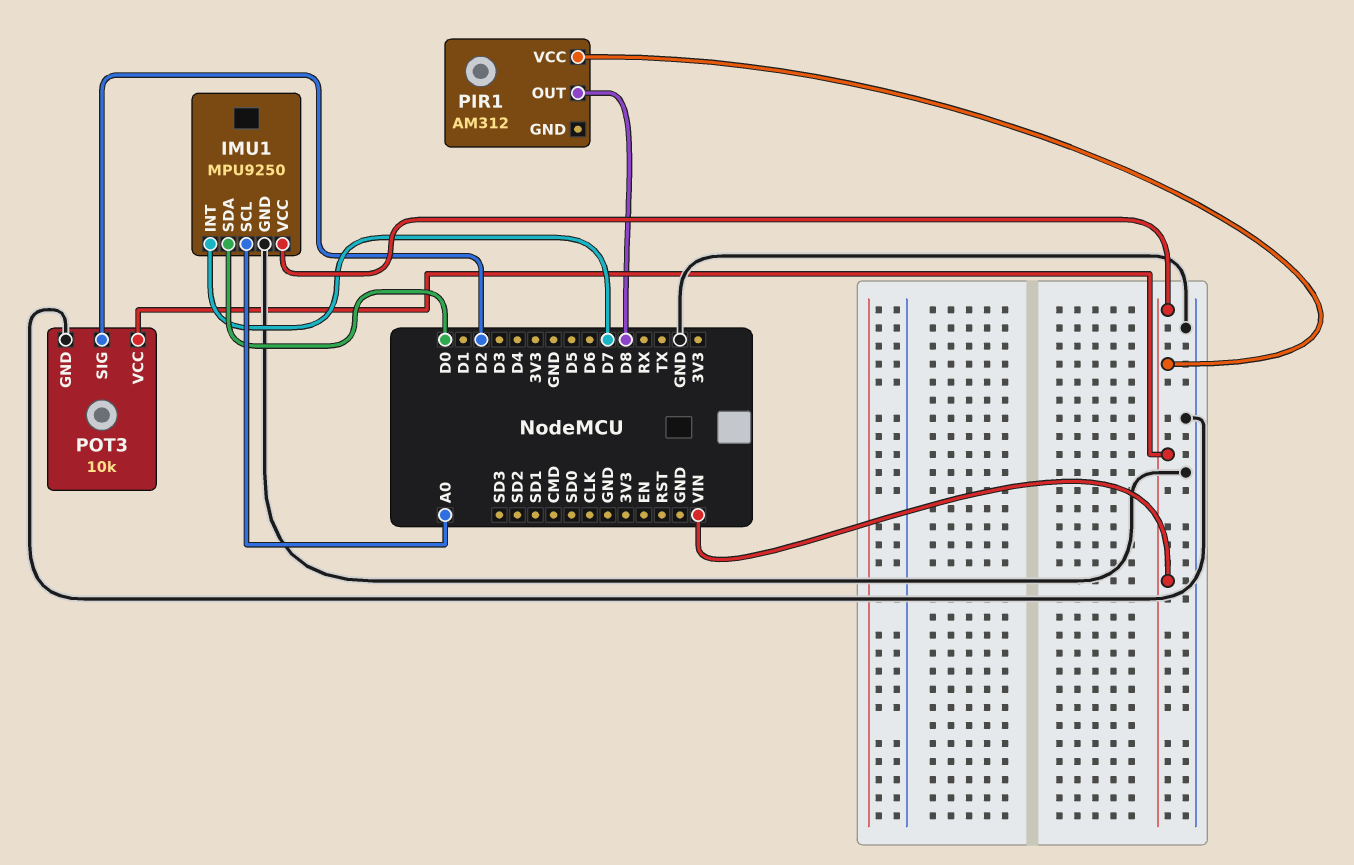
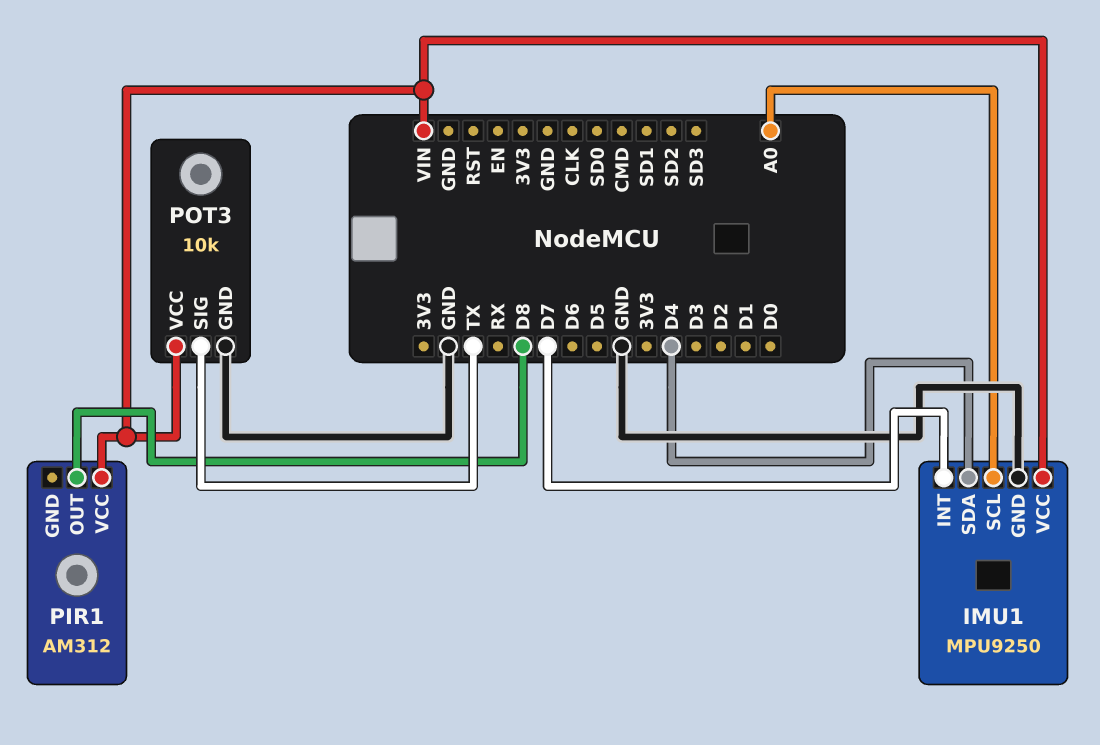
IMU1 pin SDA: D0 -> D4
POT3 pin SIG: D2 -> TX

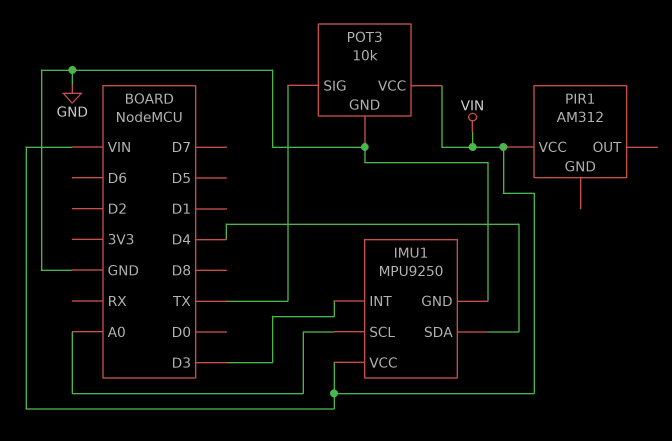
IMU1 pin INT: D7 -> D3
PIR1 pin OUT: D8 -> none

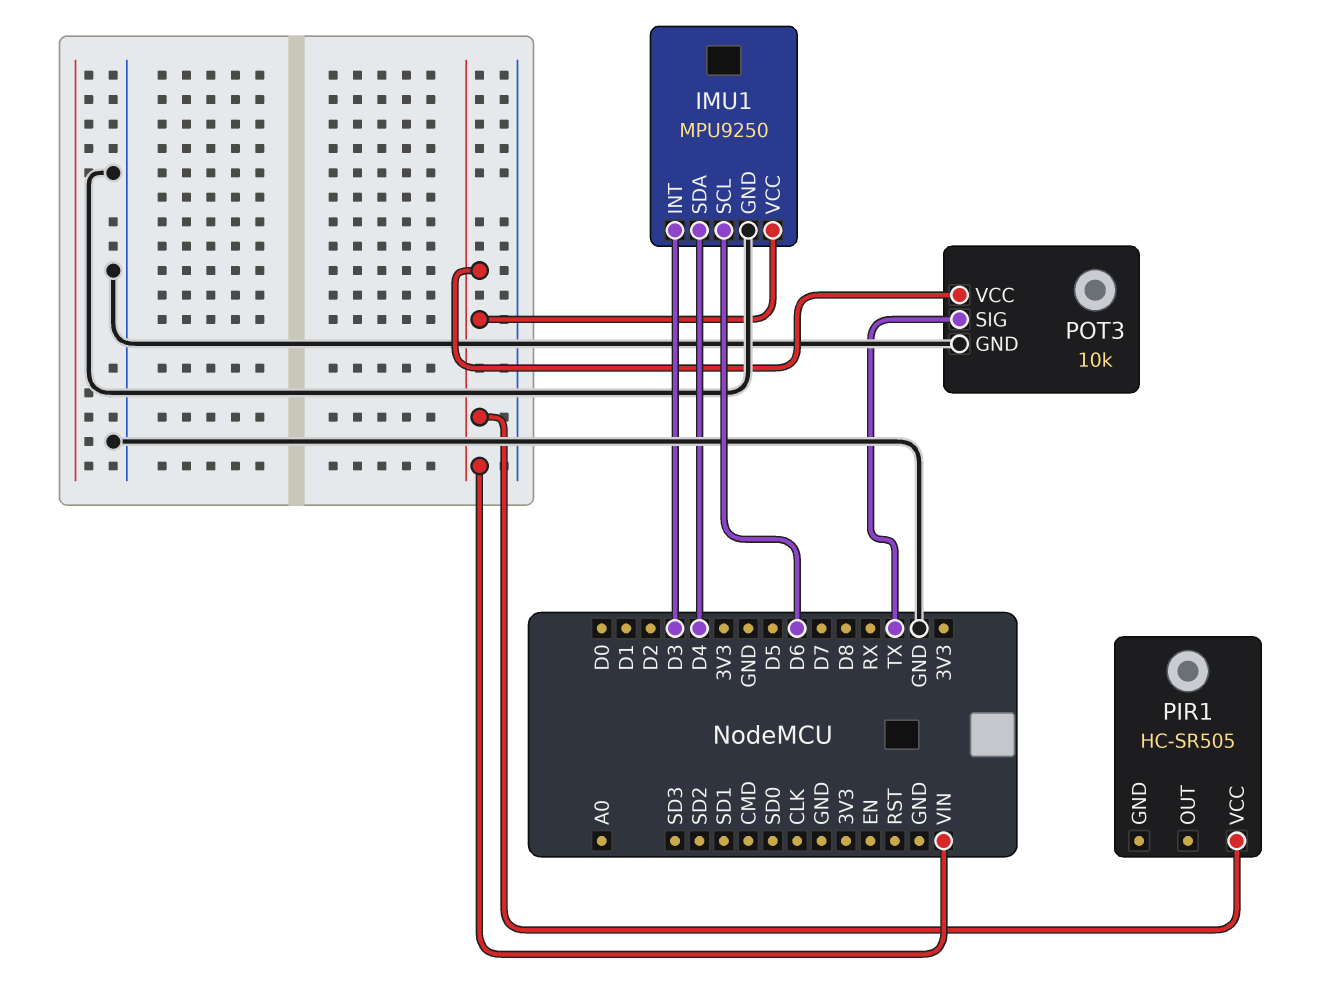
IMU1 pin SCL: A0 -> D6
PIR1: AM312 -> HC-SR505

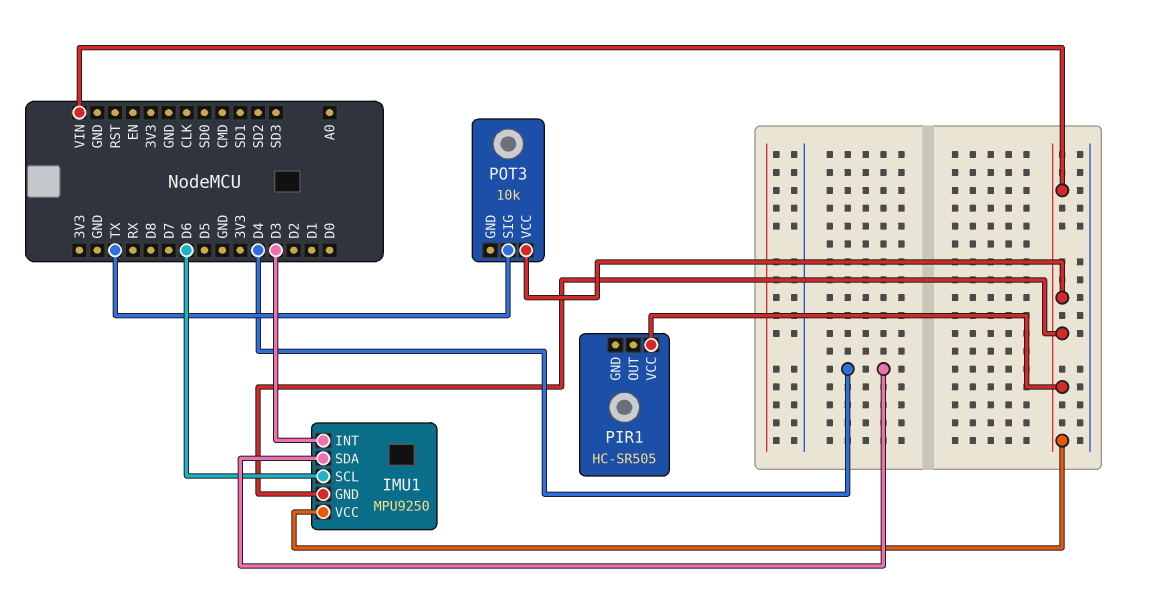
IMU1 pin GND: GND -> VIN
POT3 pin GND: GND -> none

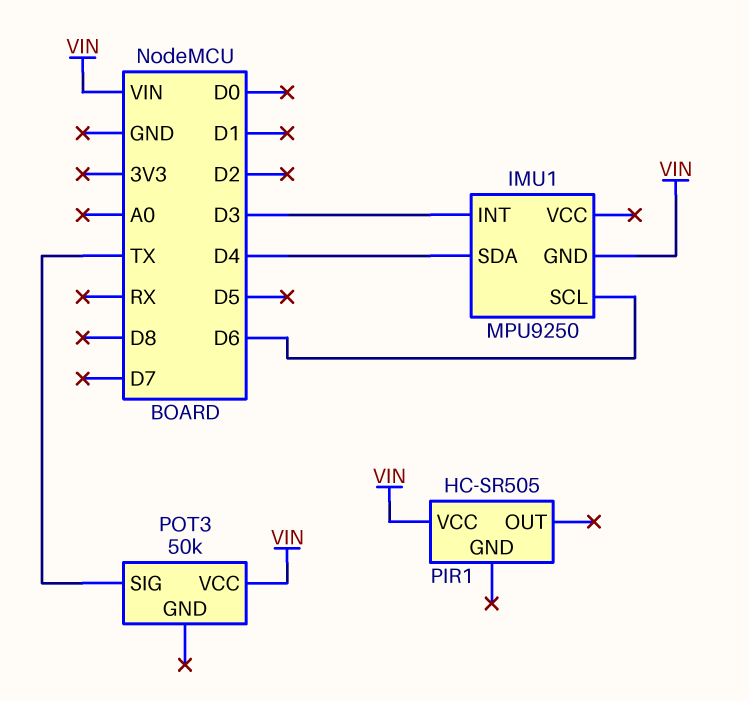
IMU1 pin VCC: VIN -> none
POT3: 10k -> 50k

